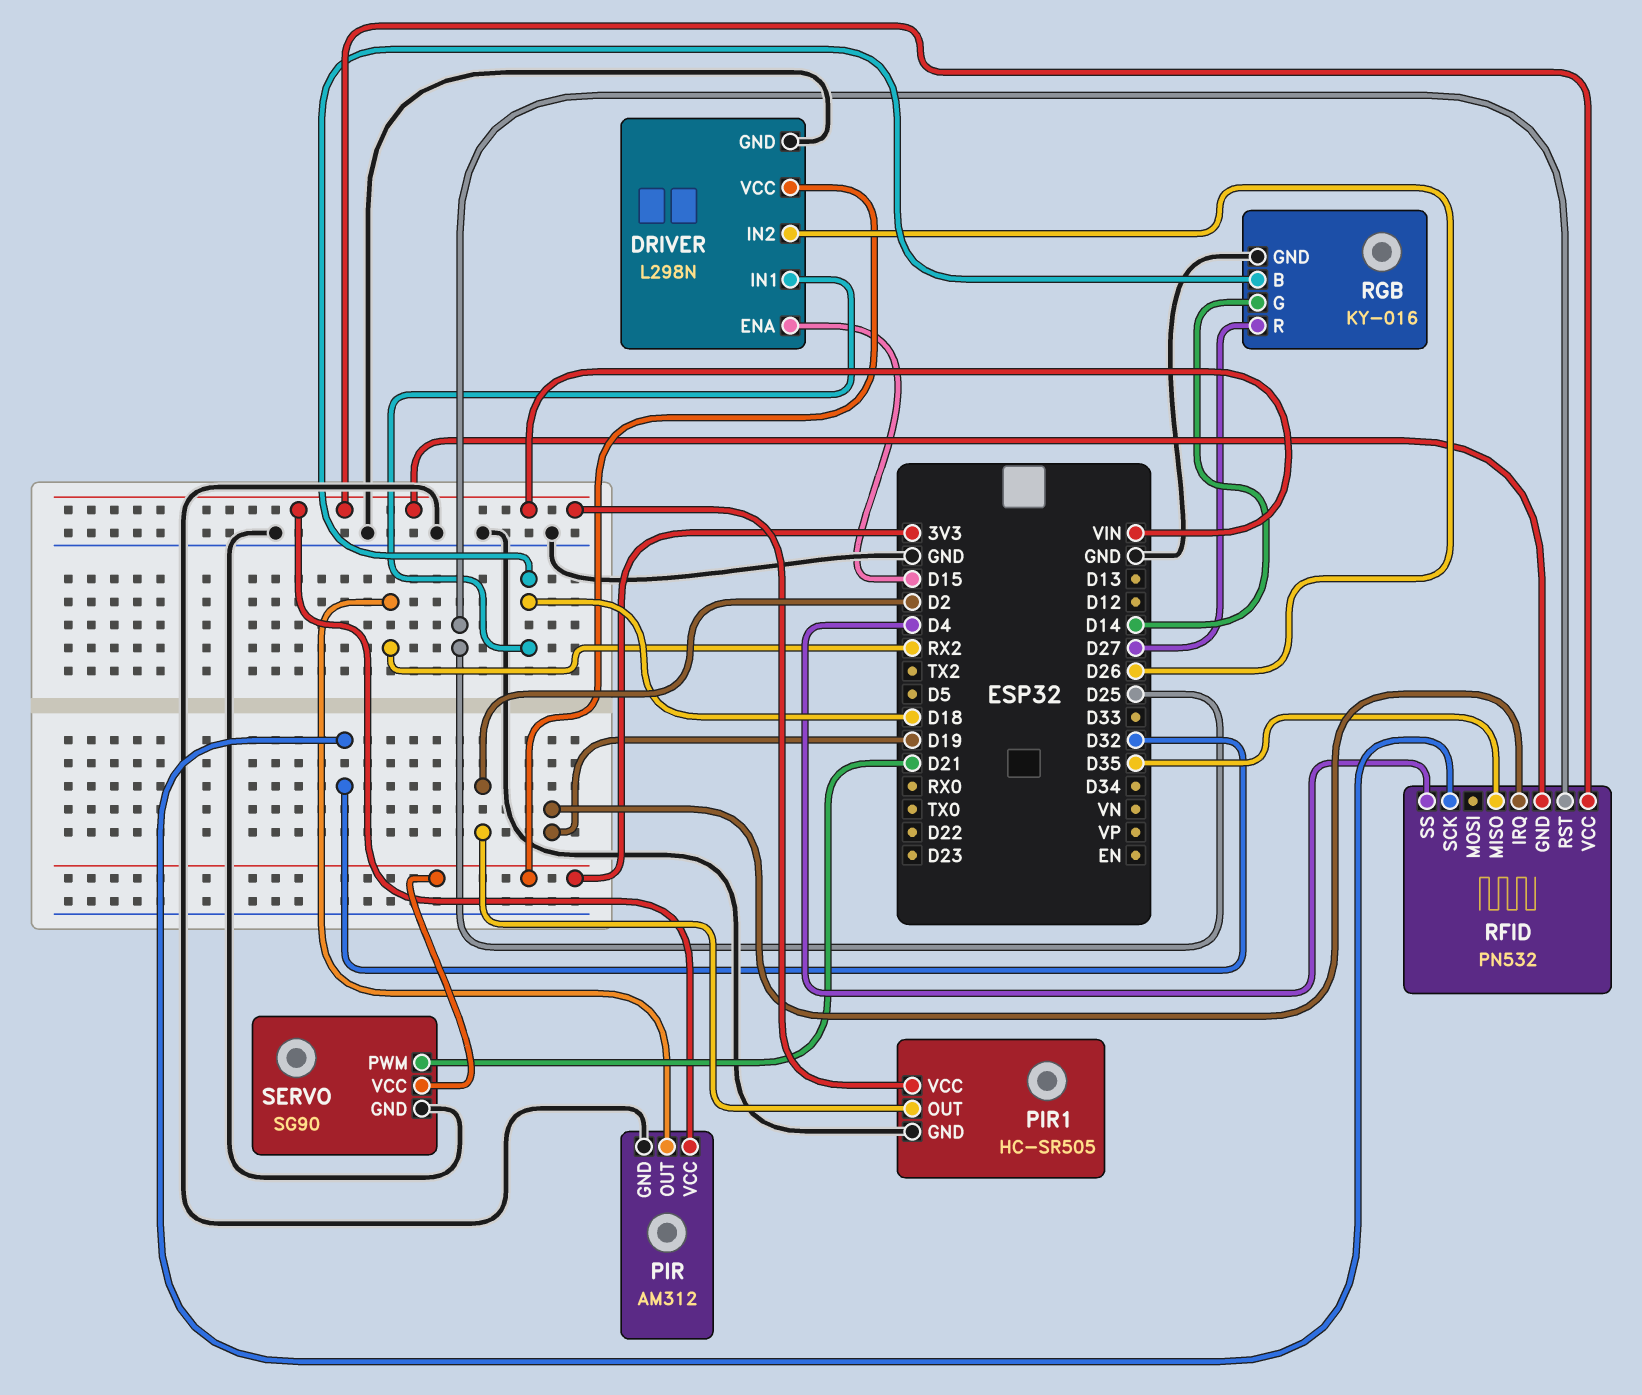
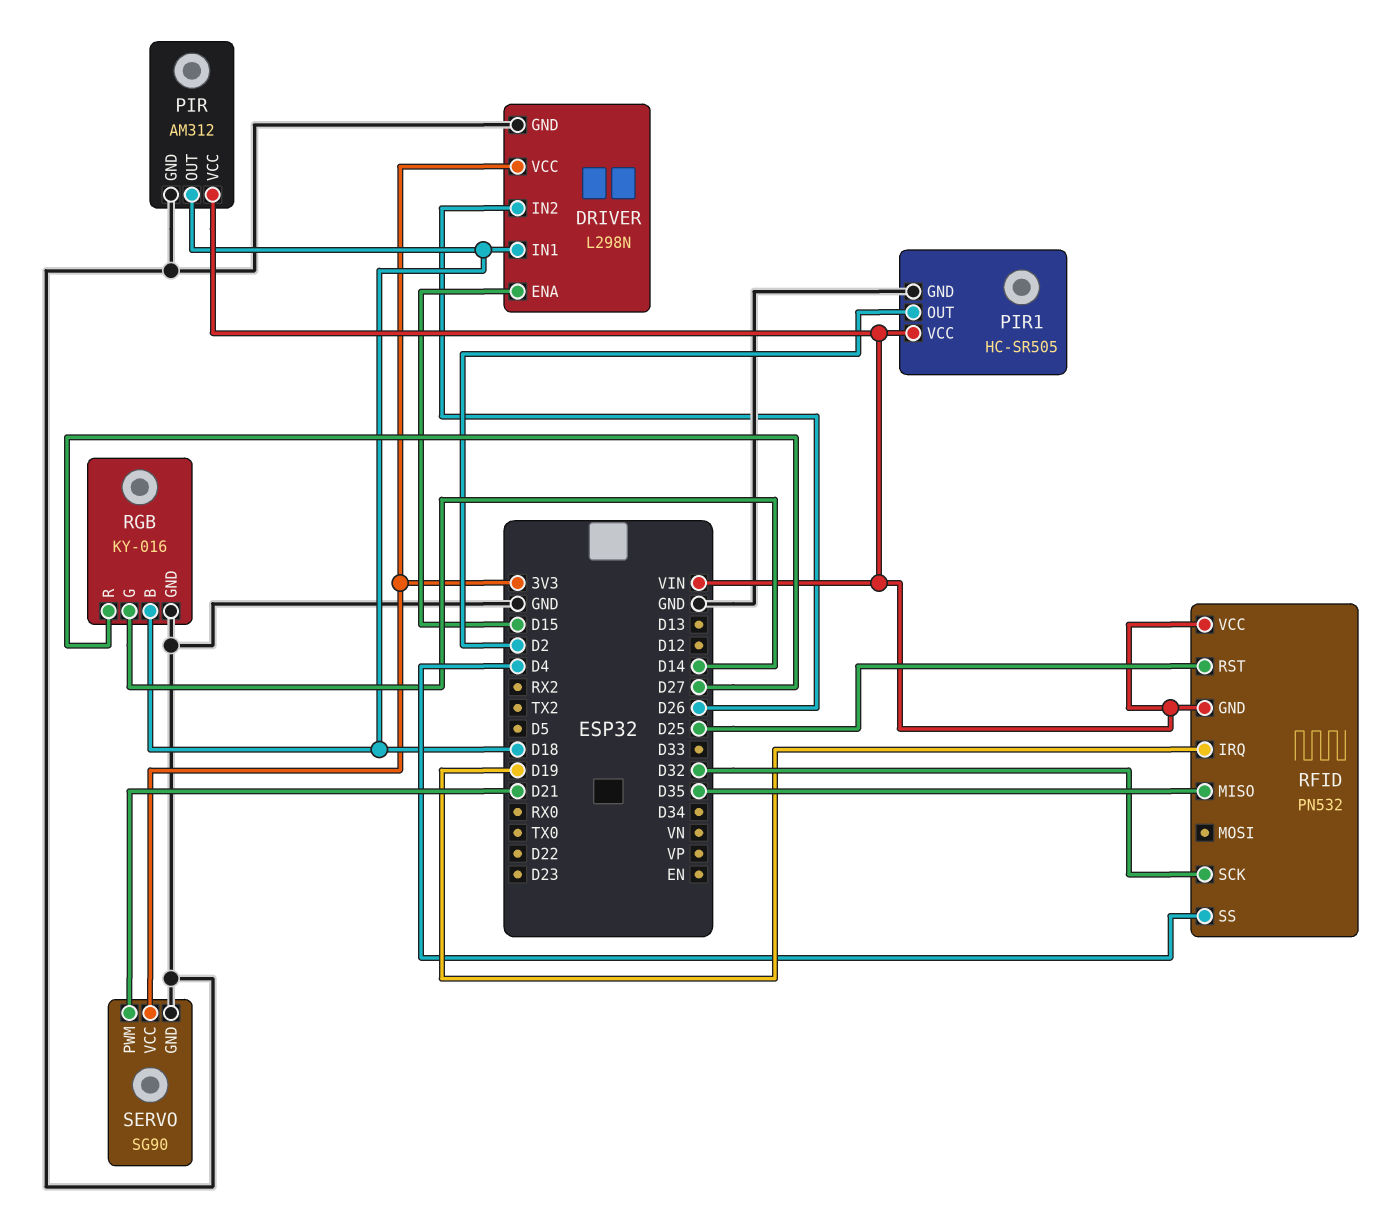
PIR pin OUT: RX2 -> D18

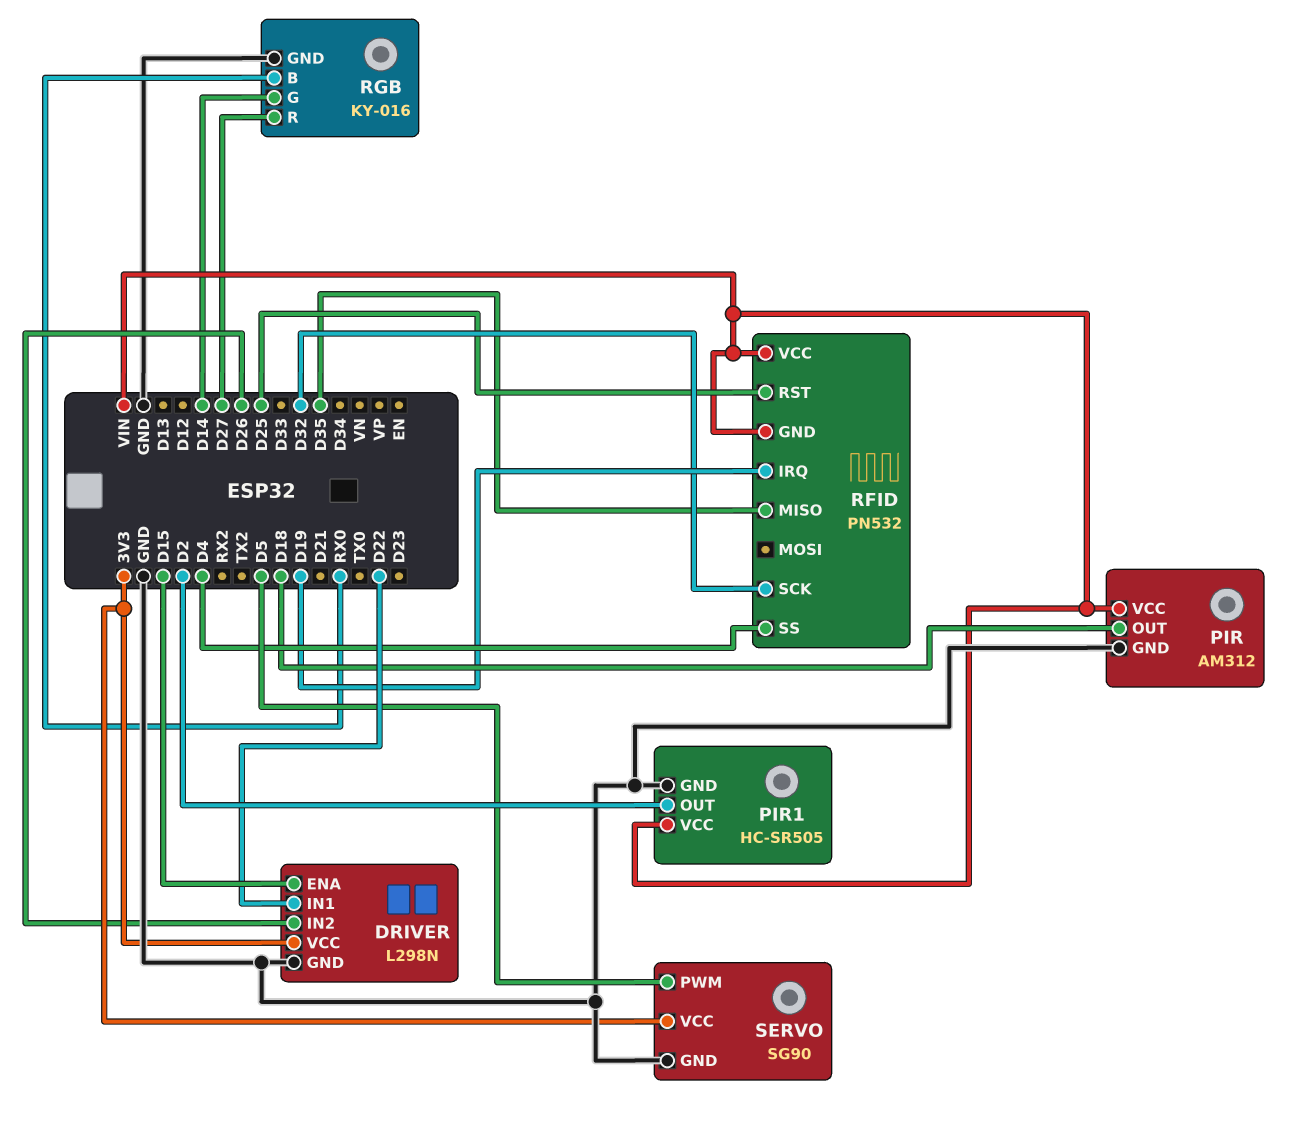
DRIVER pin IN1: D18 -> D22
RGB pin B: D18 -> RX0
SERVO pin PWM: D21 -> D5

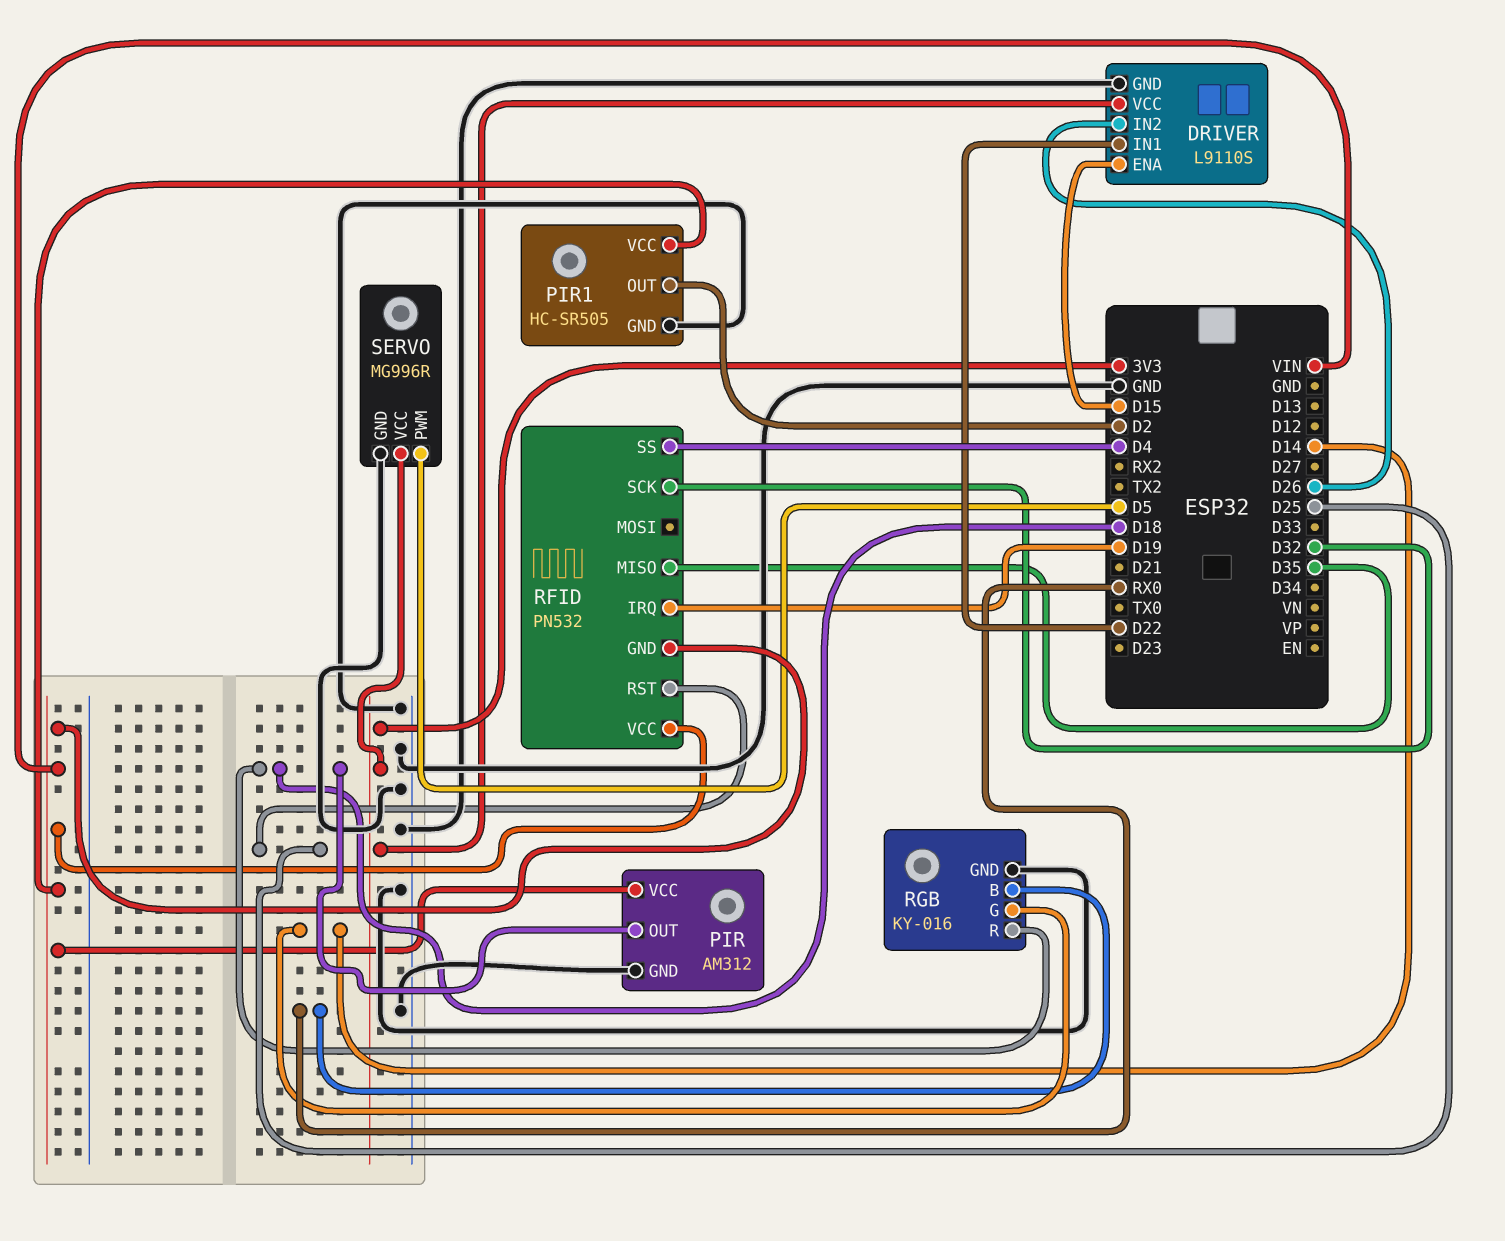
DRIVER: L298N -> L9110S
RGB pin R: D27 -> D18
SERVO: SG90 -> MG996R

